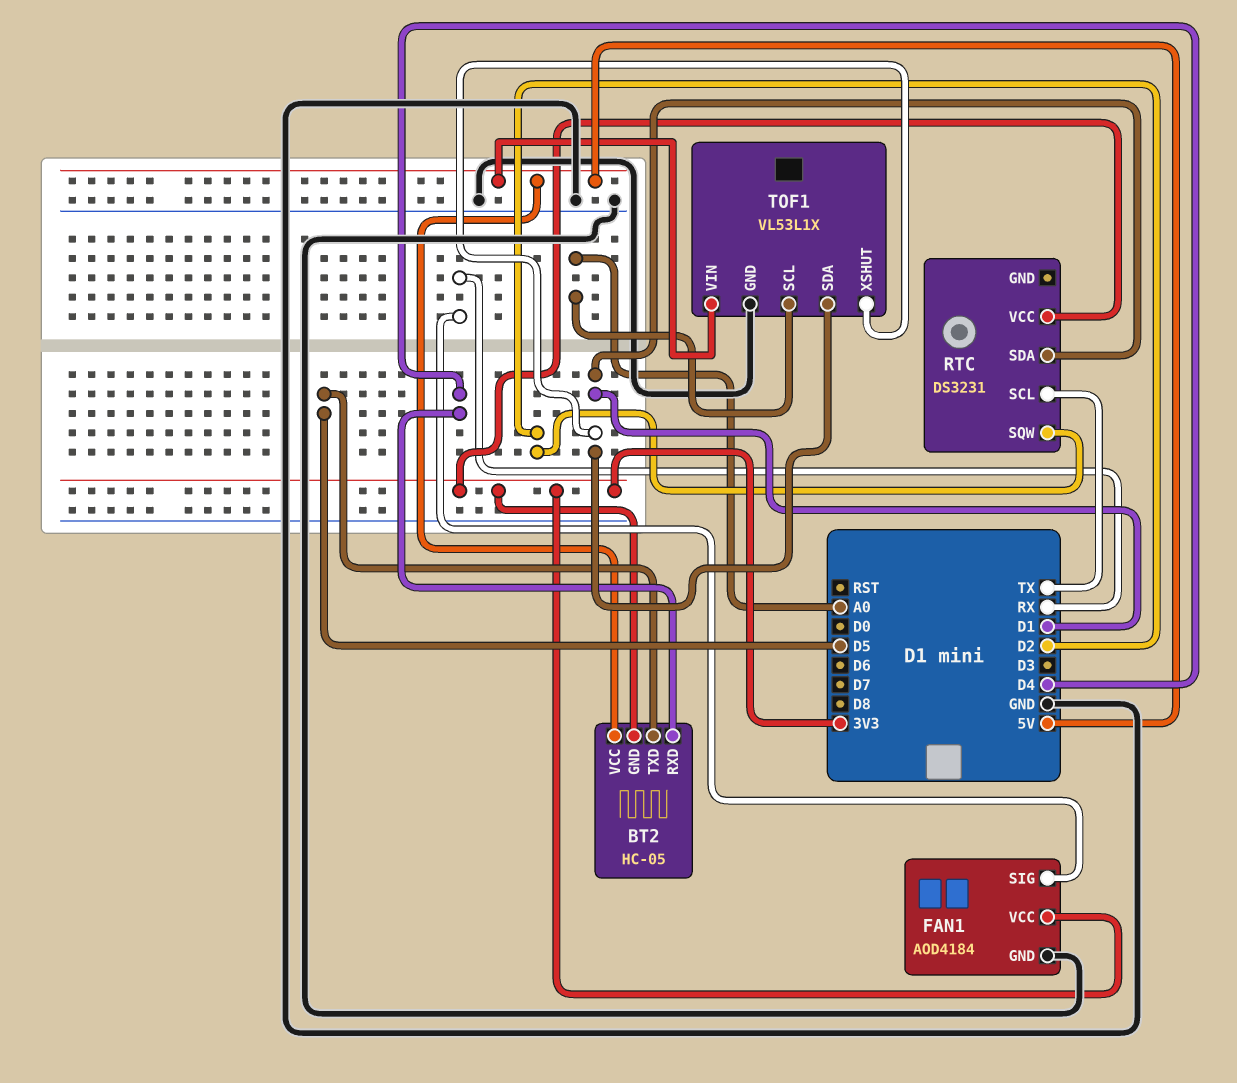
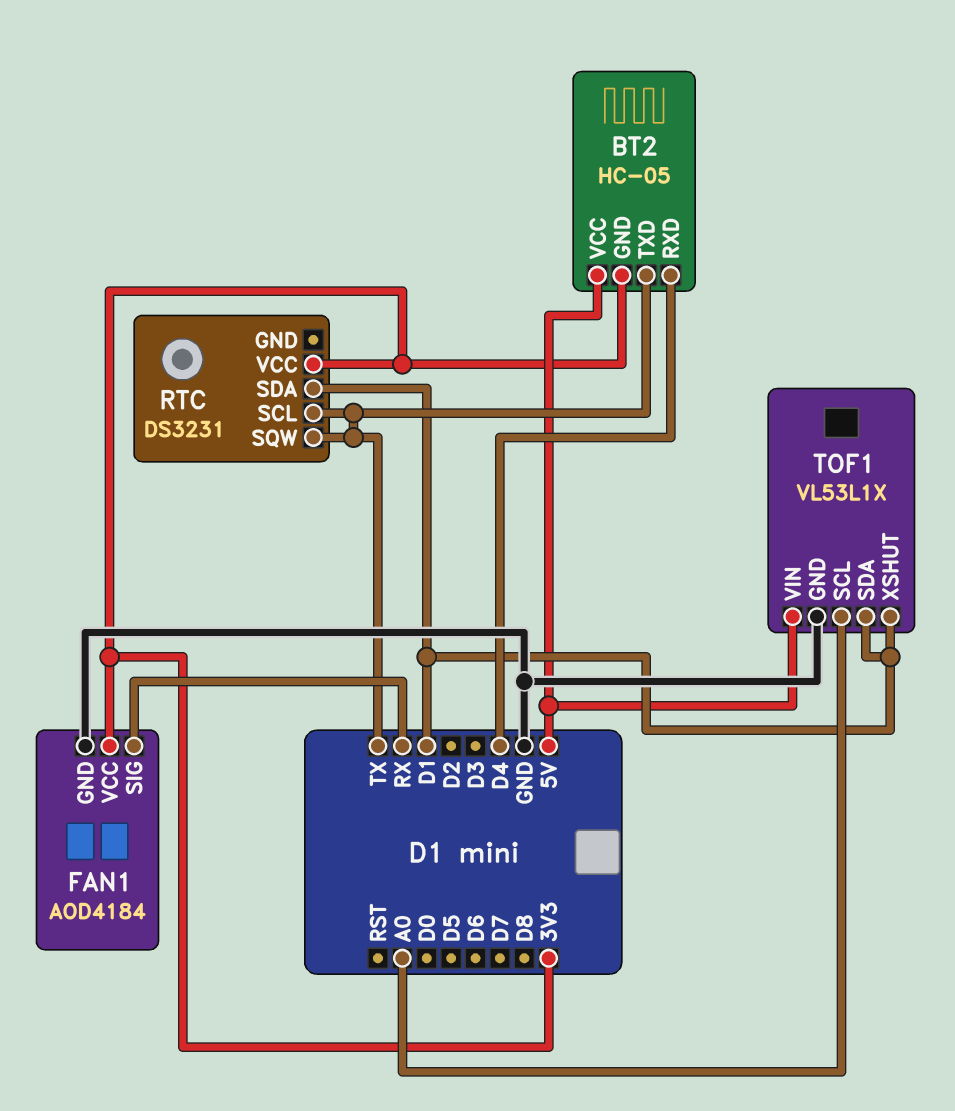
BT2 pin TXD: D5 -> TX
RTC pin SQW: D2 -> TX

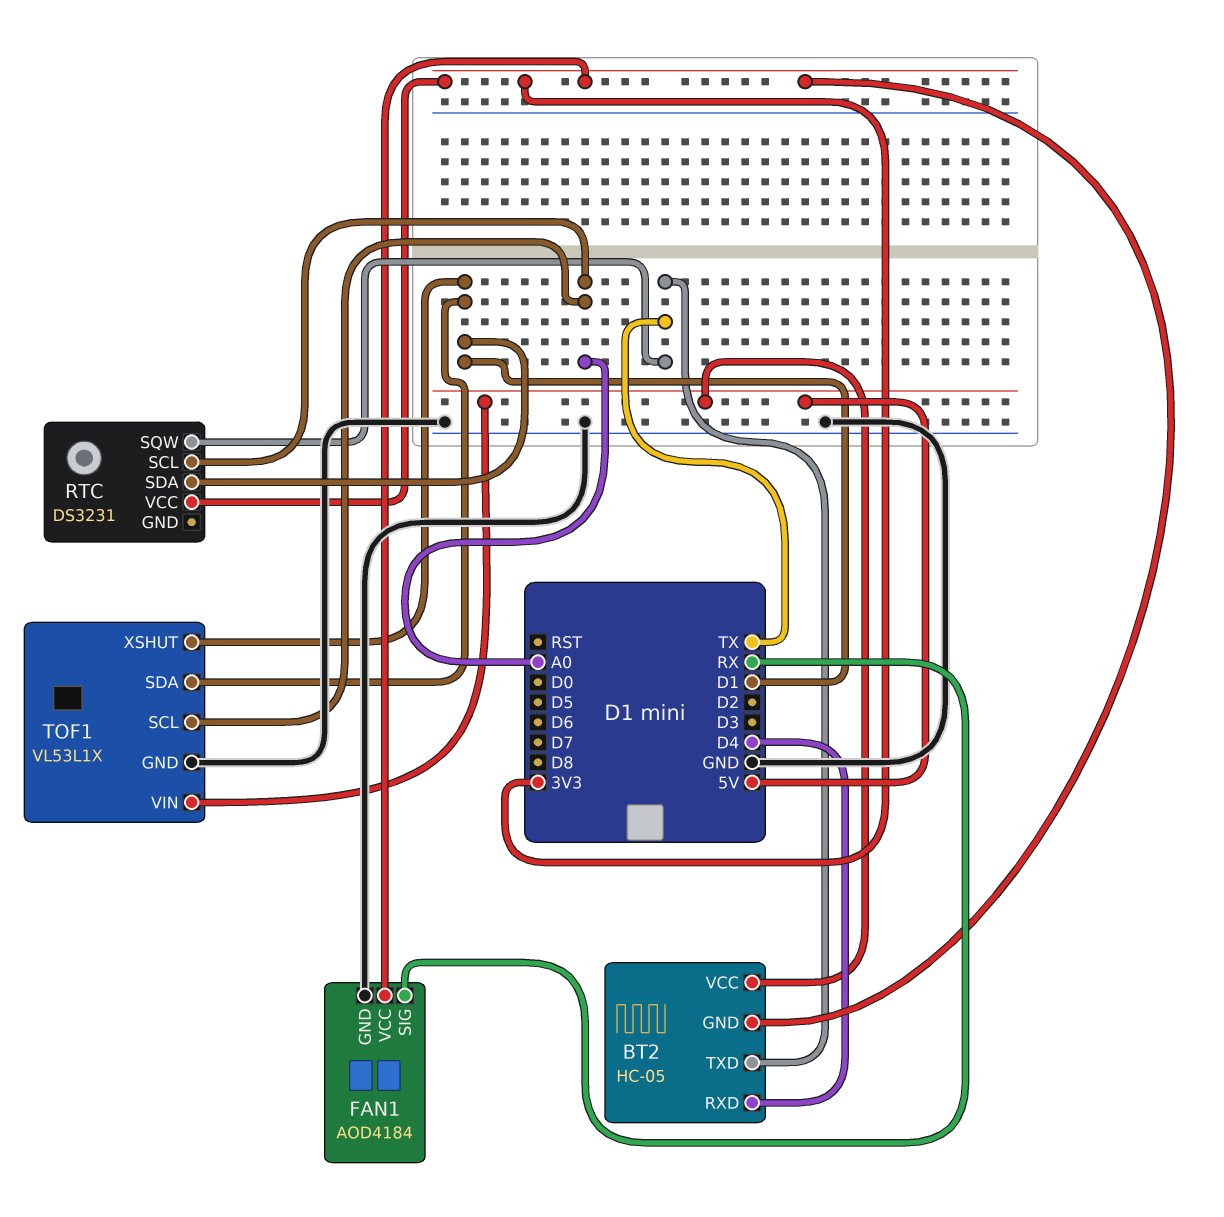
RTC pin SCL: TX -> A0

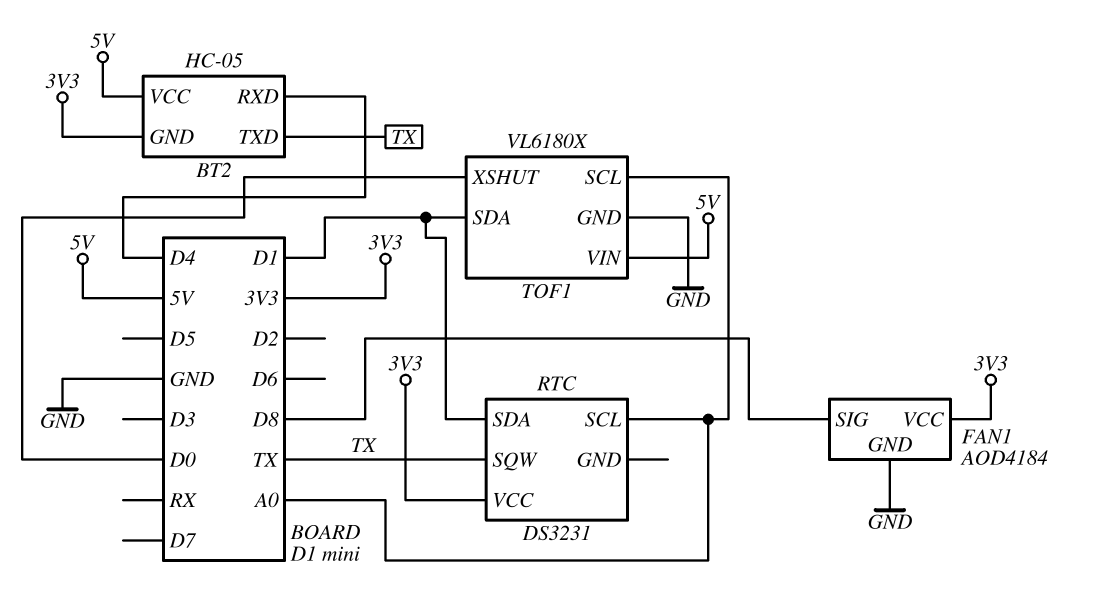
FAN1 pin SIG: RX -> D8
TOF1: VL53L1X -> VL6180X
TOF1 pin XSHUT: D1 -> D0

